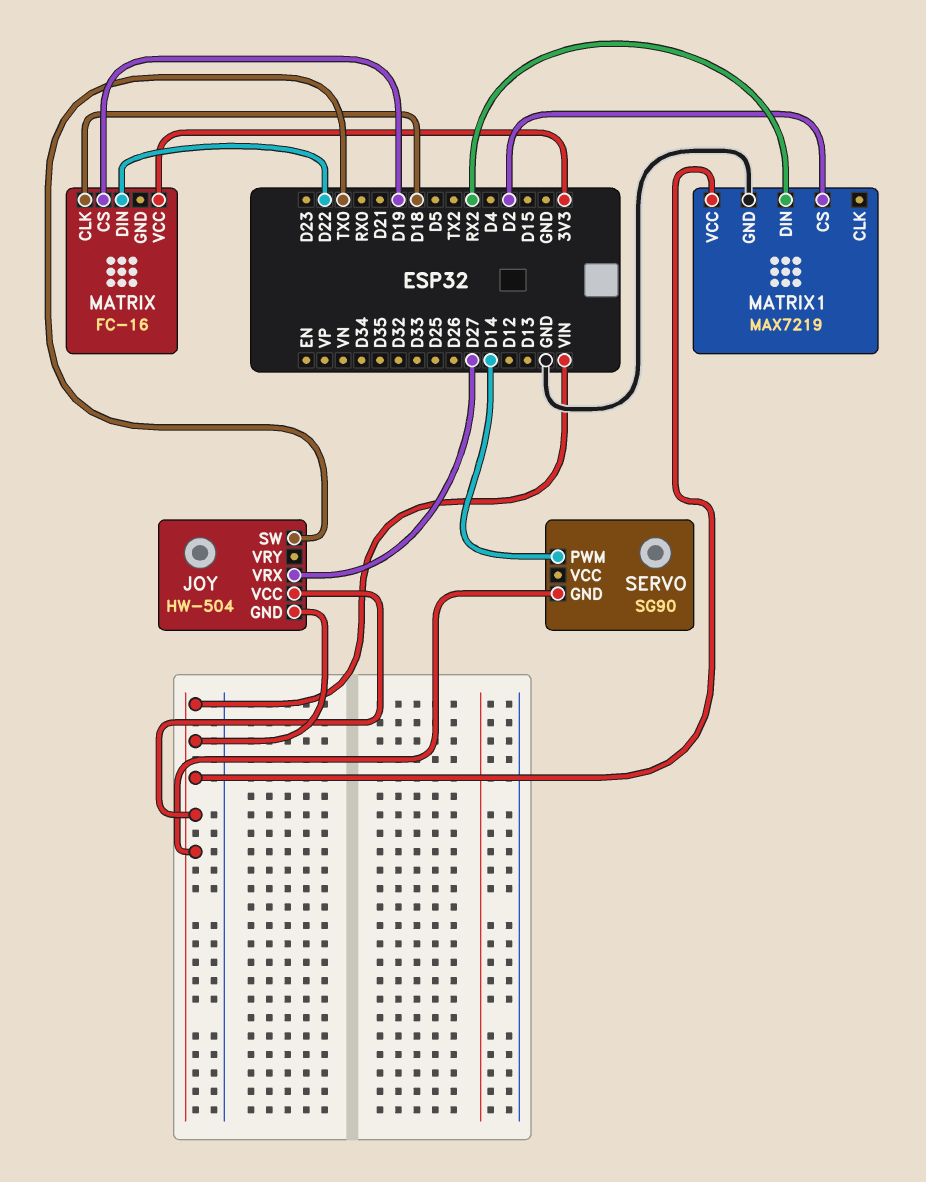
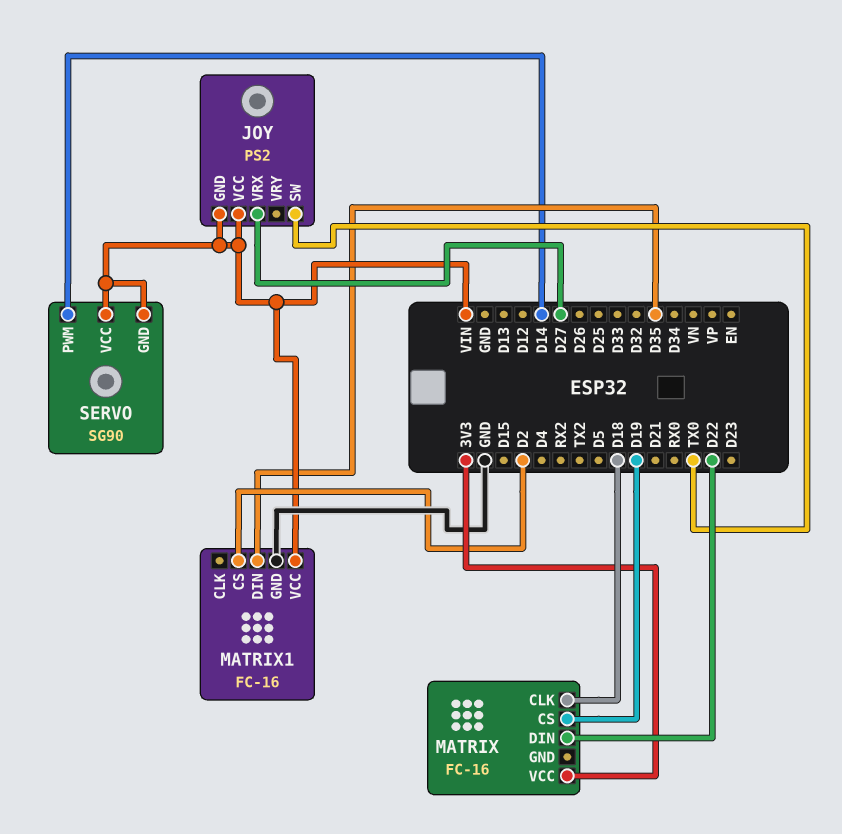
JOY: HW-504 -> PS2
MATRIX1: MAX7219 -> FC-16
MATRIX1 pin DIN: RX2 -> D35
SERVO pin VCC: none -> VIN

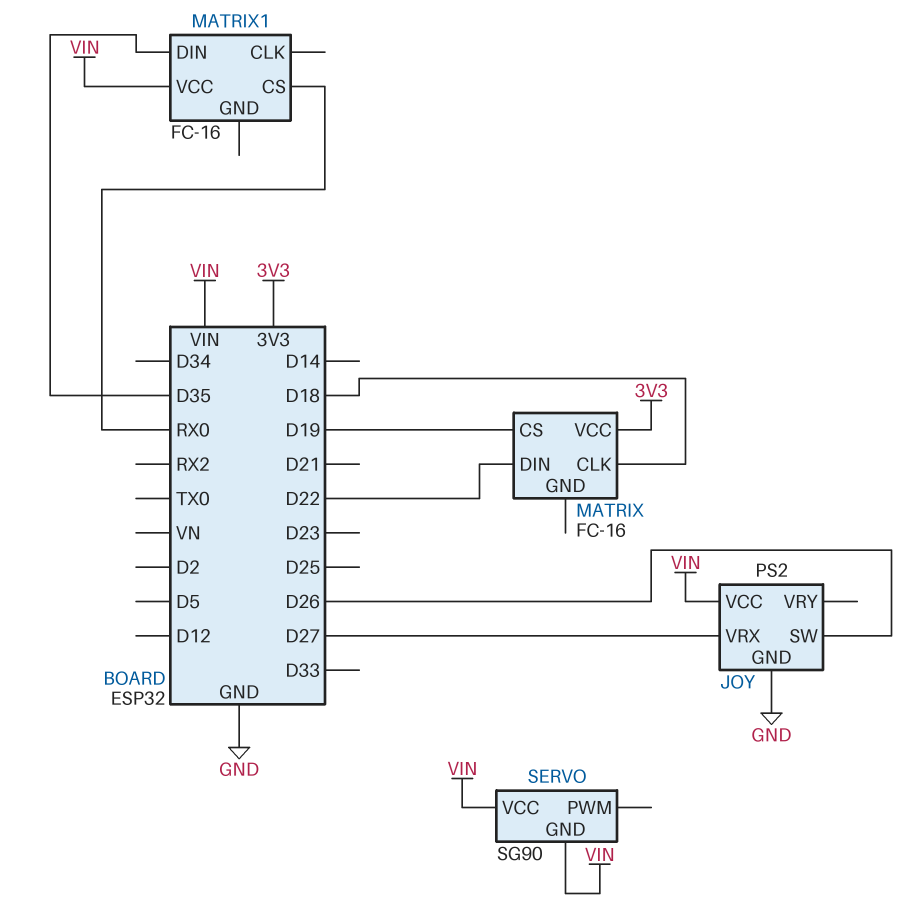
JOY pin GND: VIN -> GND
JOY pin SW: TX0 -> D26
MATRIX1 pin CS: D2 -> RX0
MATRIX1 pin GND: GND -> none
SERVO pin PWM: D14 -> none

